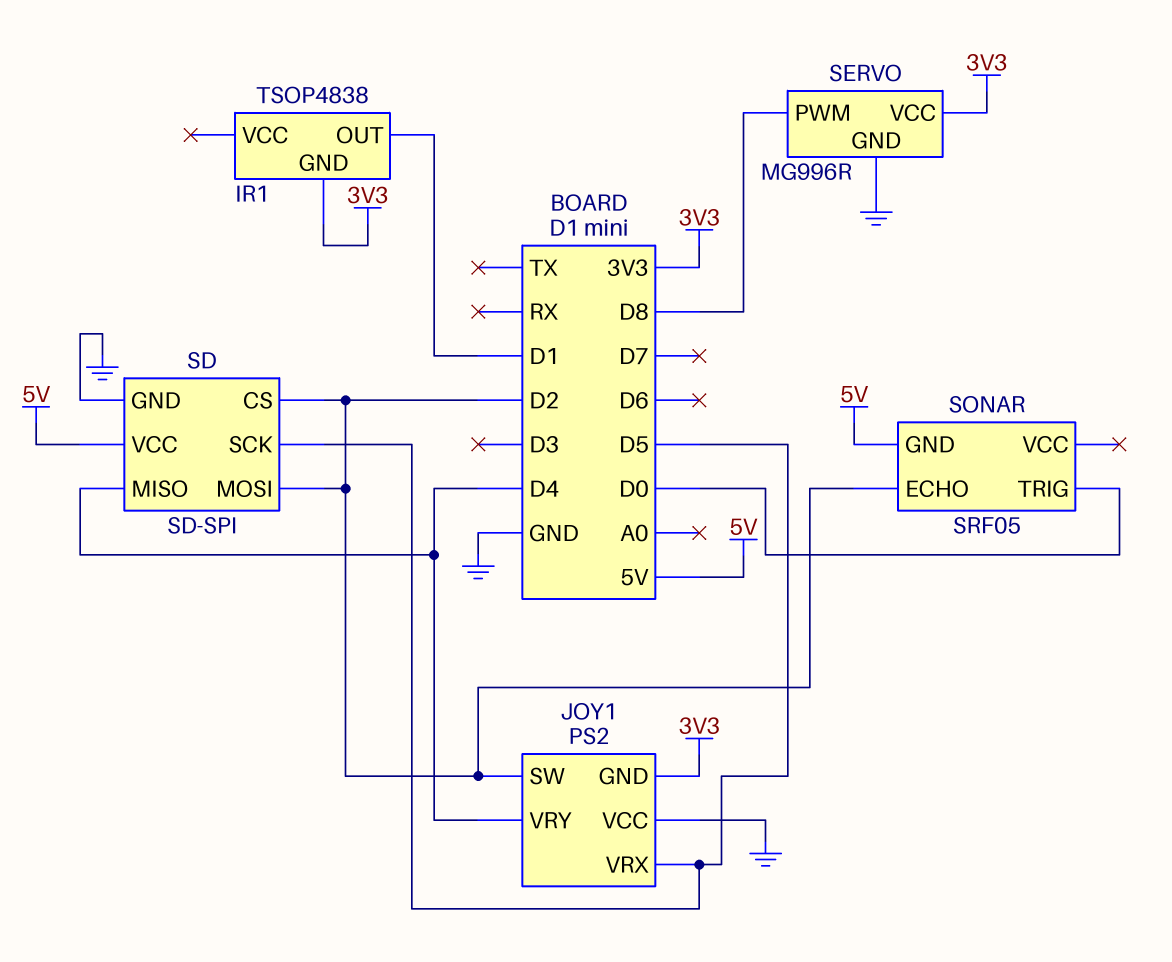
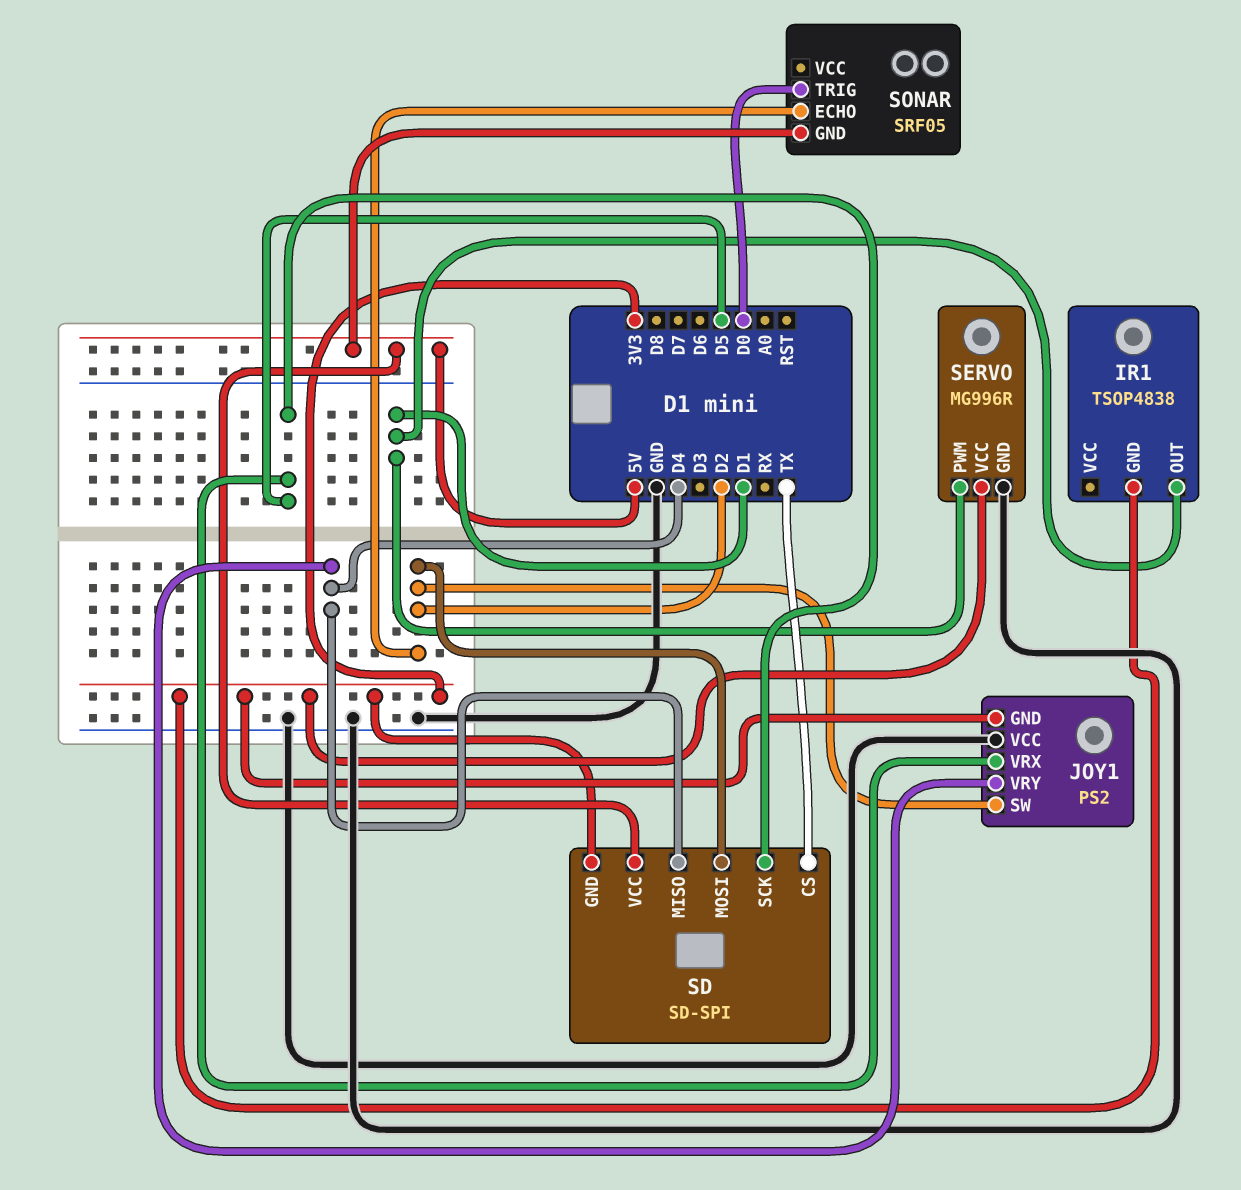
SD pin CS: D2 -> TX
SD pin GND: GND -> 3V3
SERVO pin PWM: D8 -> D1

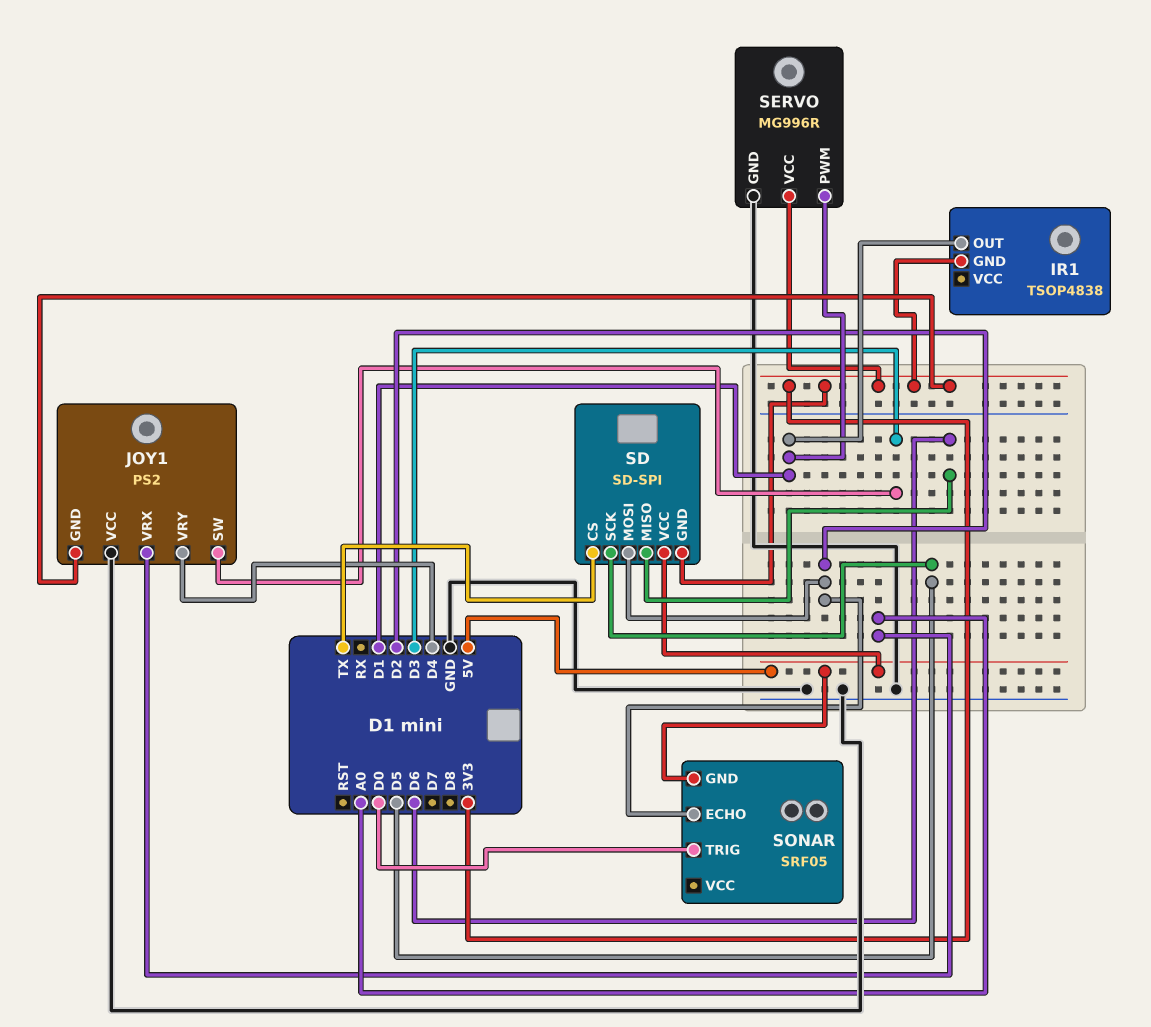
JOY1 pin SW: D2 -> D3
JOY1 pin VRX: D5 -> A0
SD pin MISO: D4 -> D6

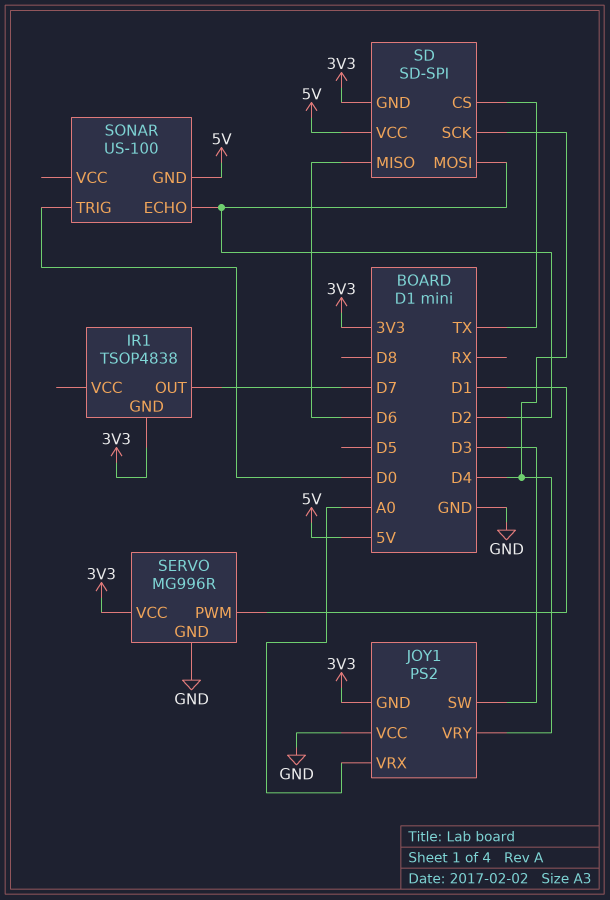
IR1 pin OUT: D1 -> D7
SD pin SCK: D5 -> D4
SONAR: SRF05 -> US-100

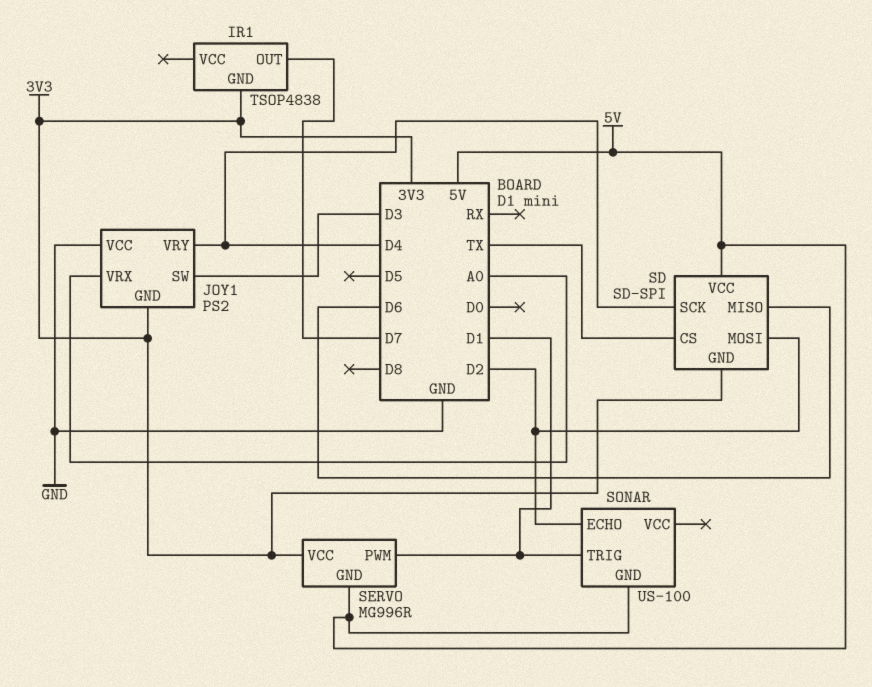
SERVO pin GND: GND -> 5V
SONAR pin TRIG: D0 -> D1

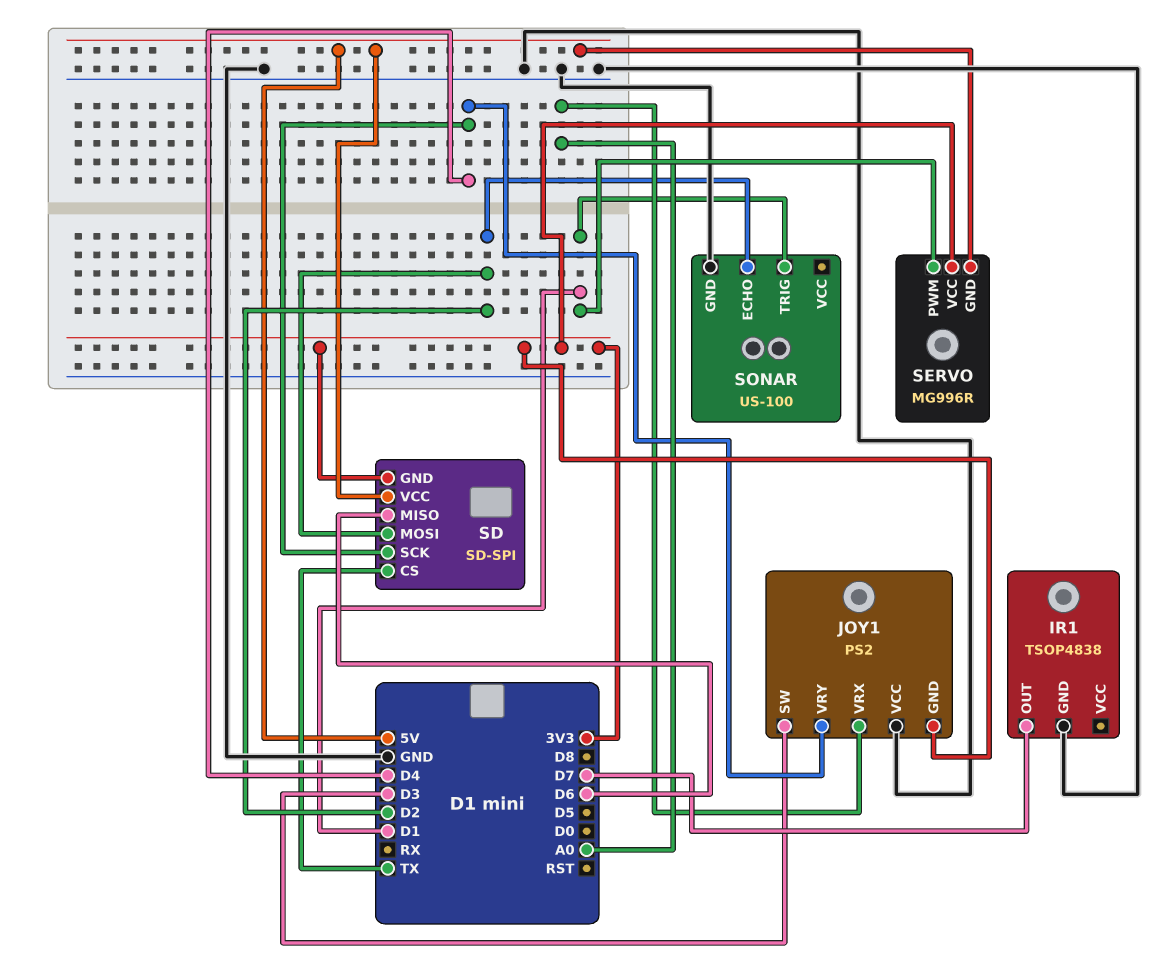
IR1 pin GND: 3V3 -> GND
SONAR pin GND: 5V -> GND

